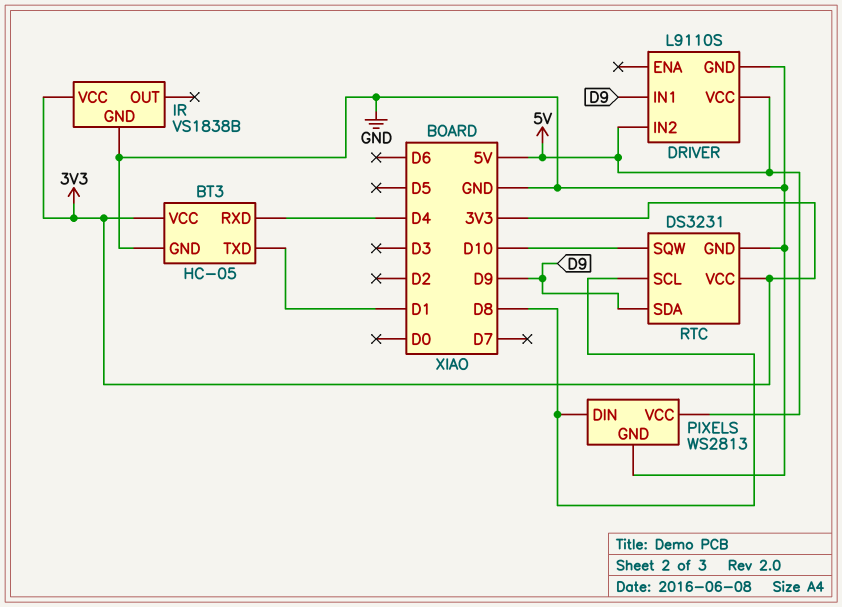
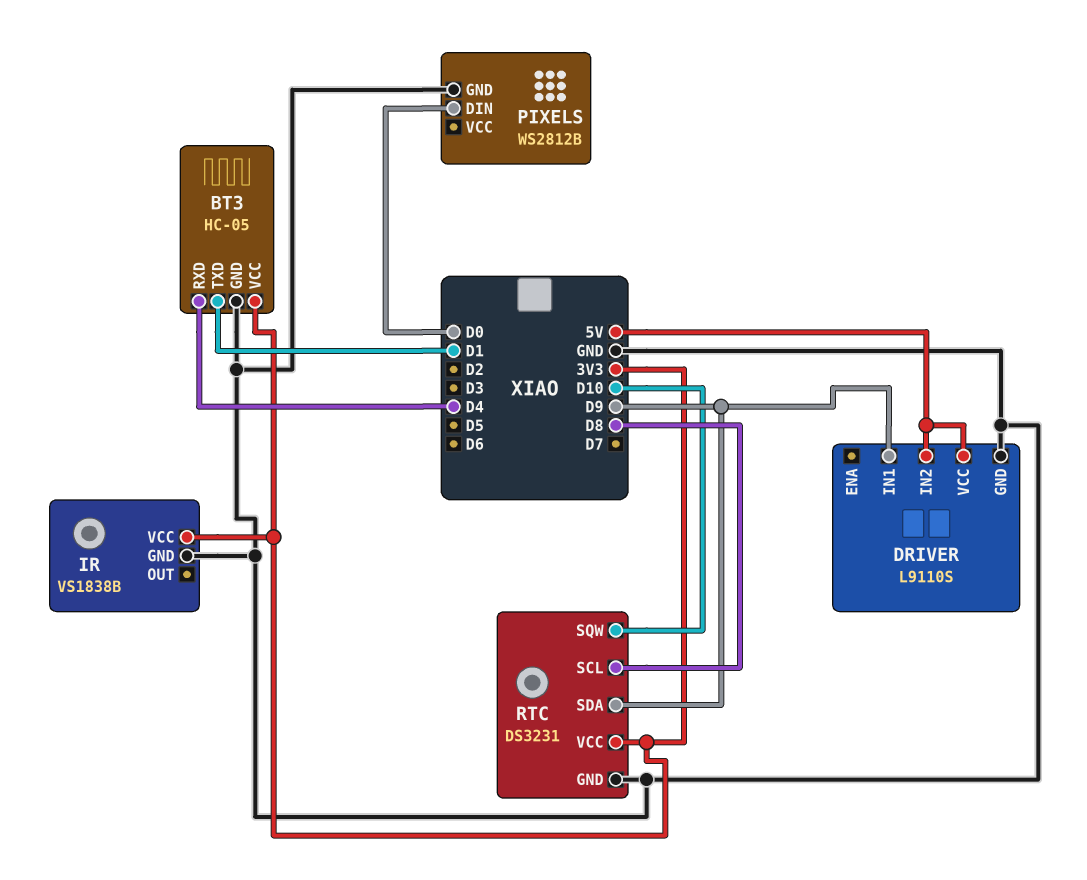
PIXELS: WS2813 -> WS2812B
PIXELS pin DIN: D8 -> D0
PIXELS pin VCC: 5V -> none

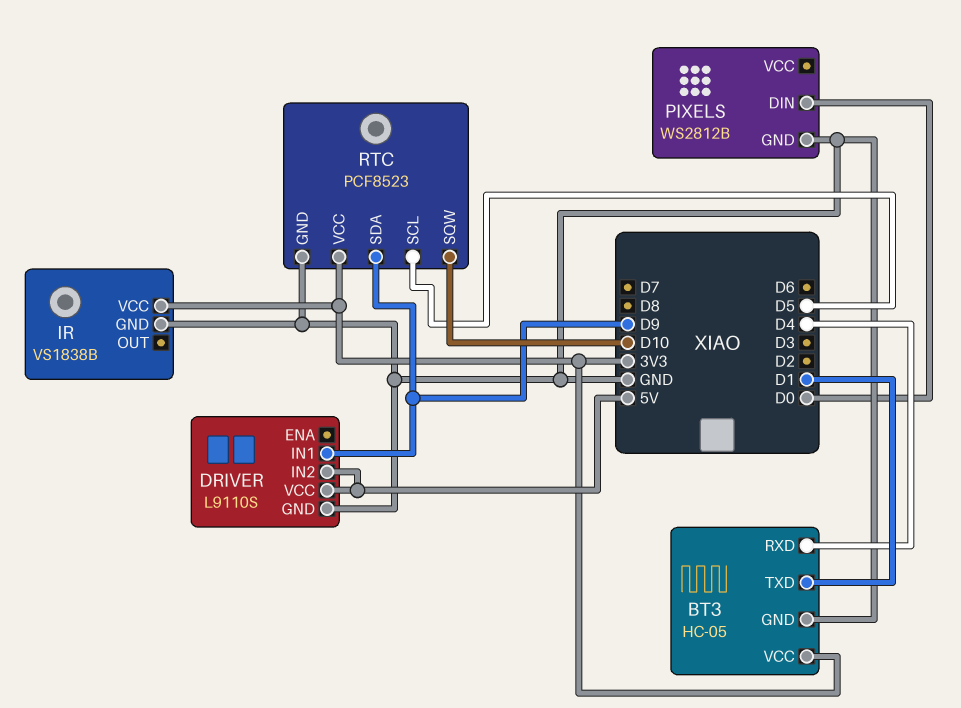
RTC: DS3231 -> PCF8523
RTC pin SCL: D8 -> D5

